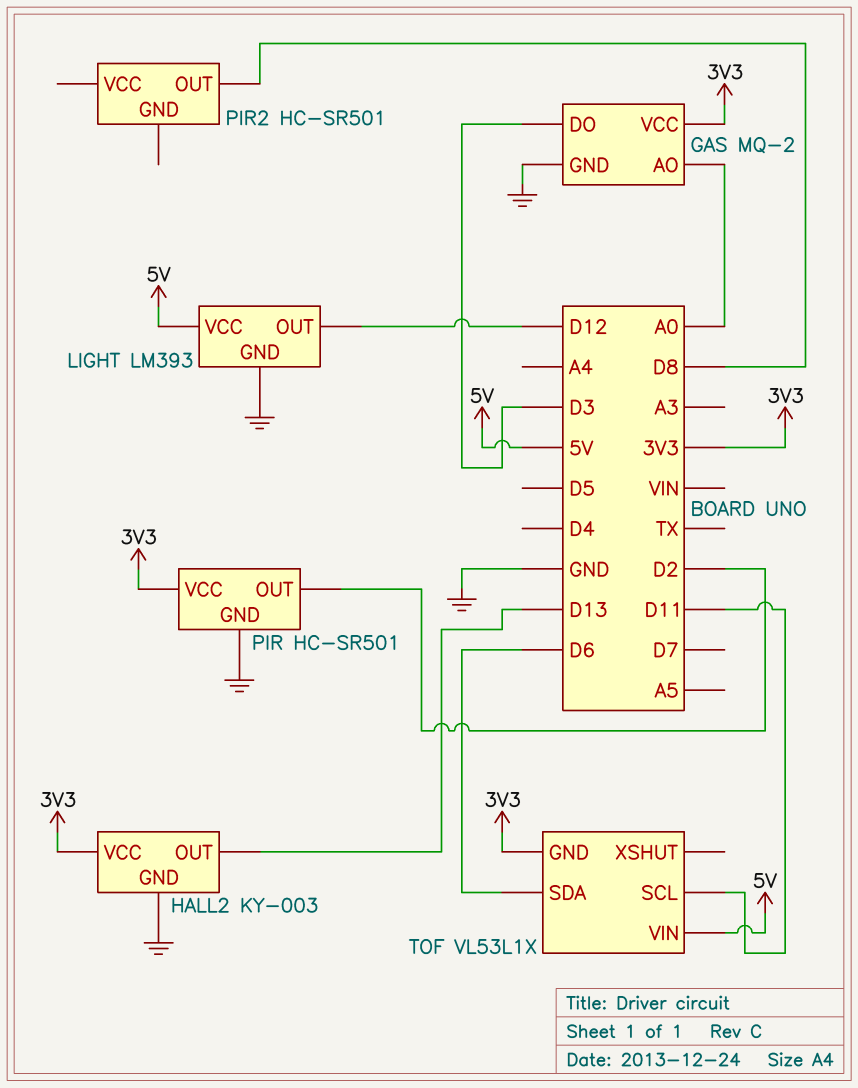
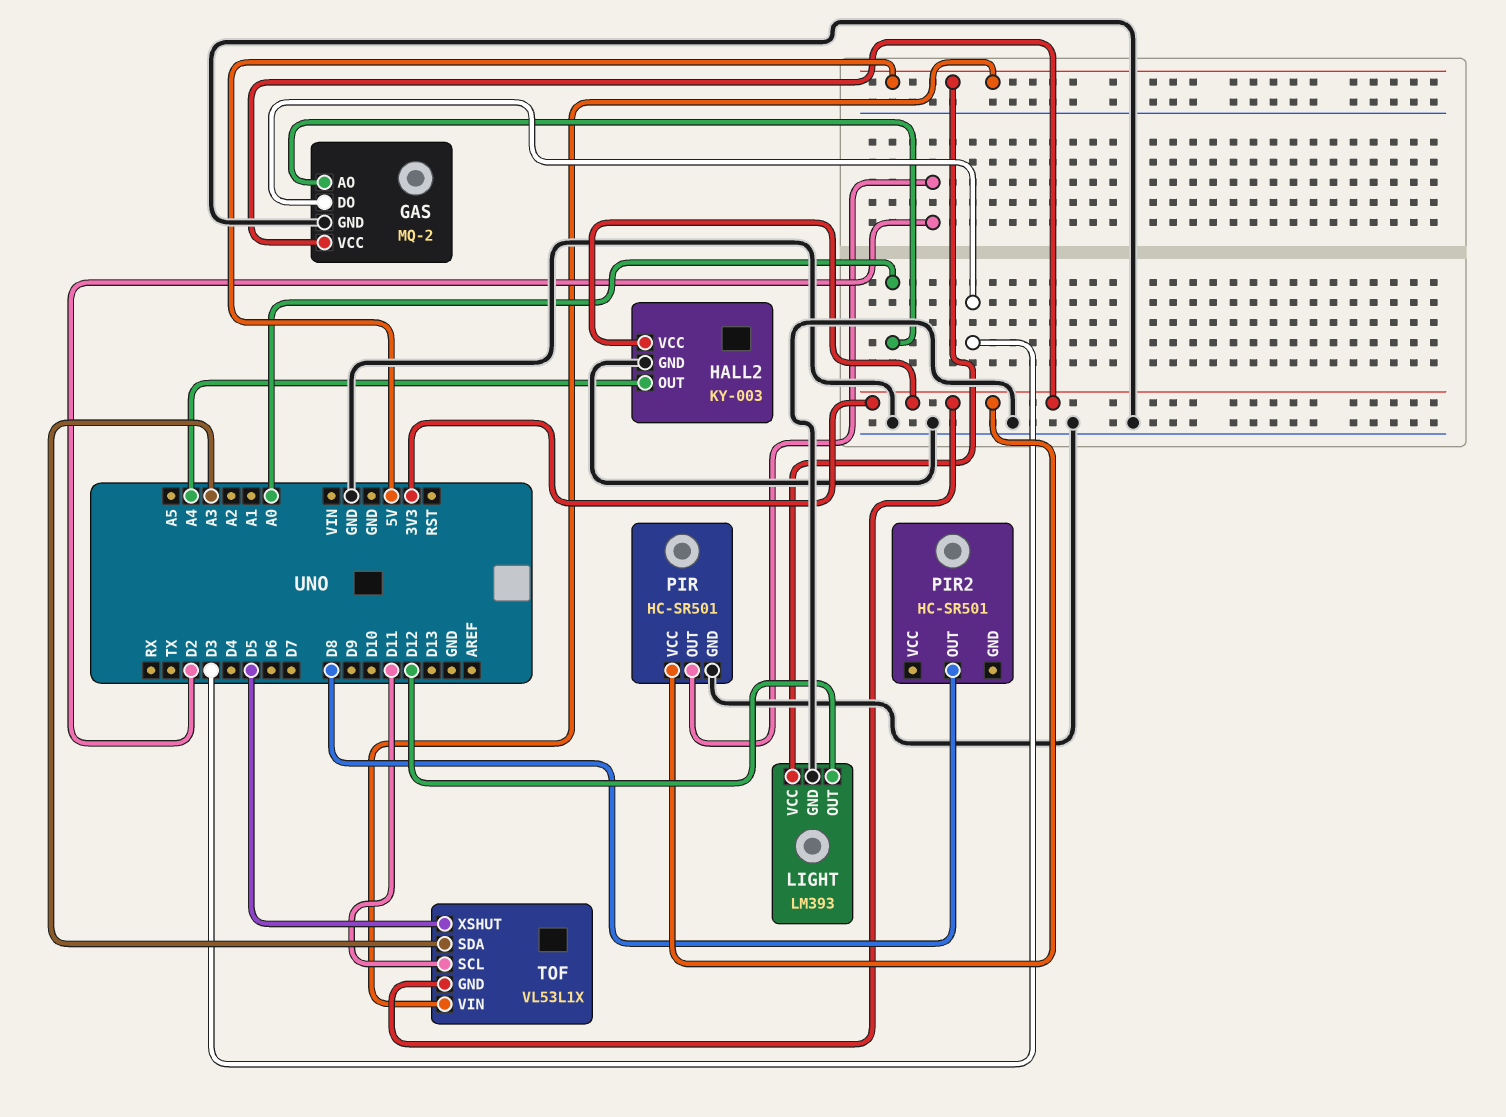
HALL2 pin OUT: D13 -> A4
TOF pin SDA: D6 -> A3
TOF pin XSHUT: none -> D5

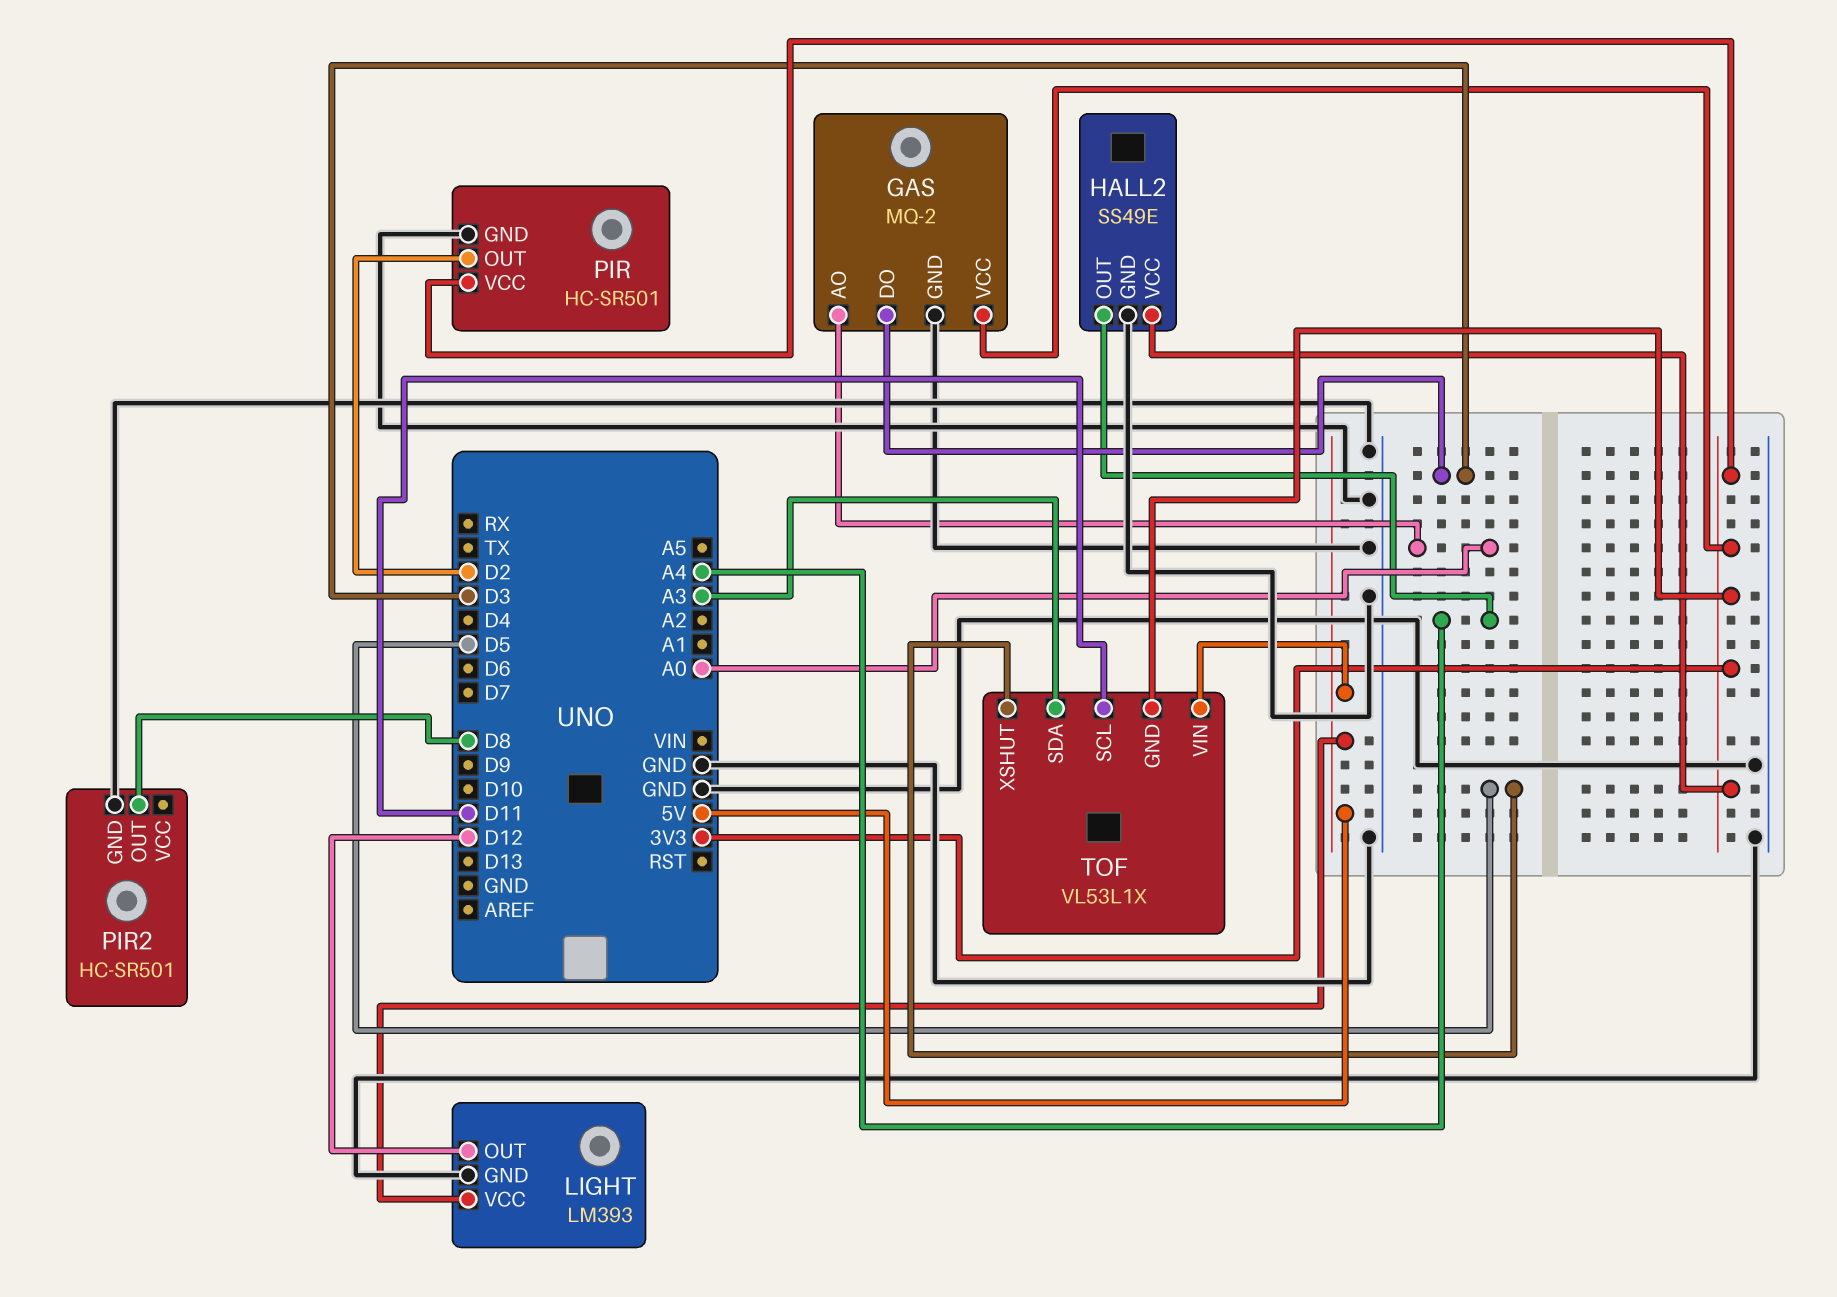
HALL2: KY-003 -> SS49E
PIR2 pin GND: none -> GND

